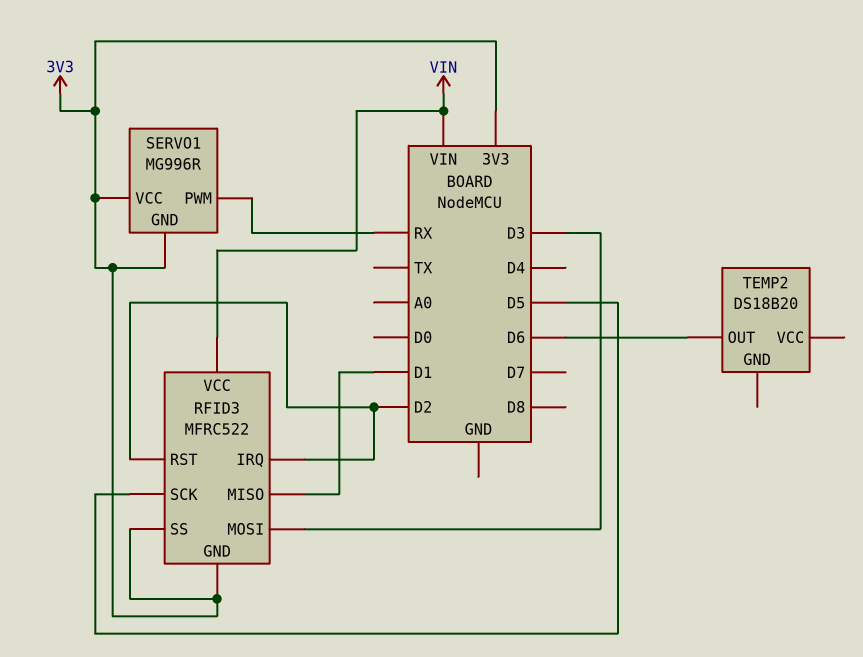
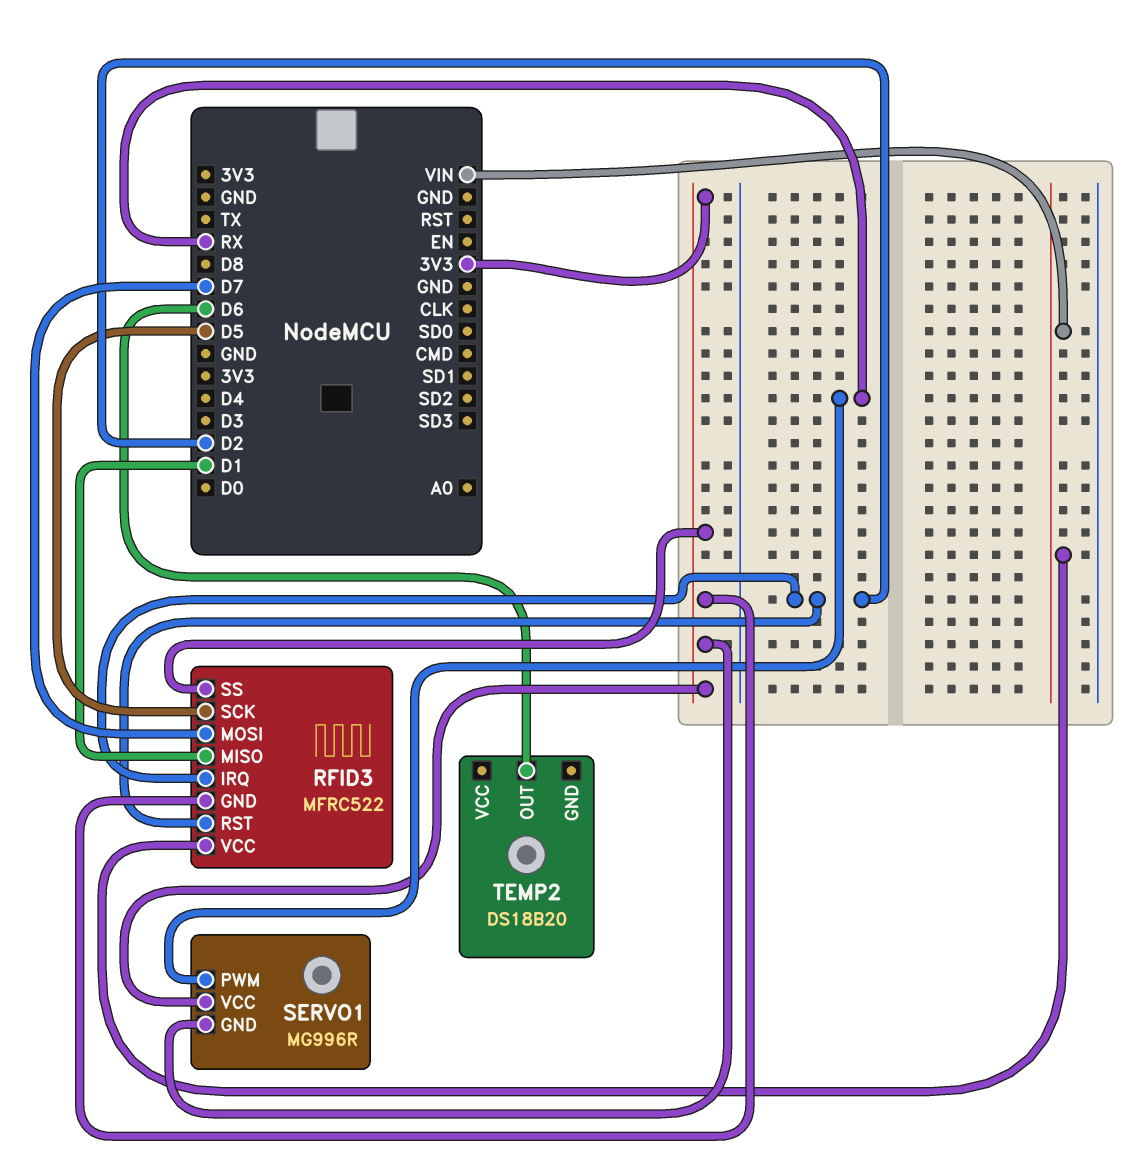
RFID3 pin MOSI: D3 -> D7

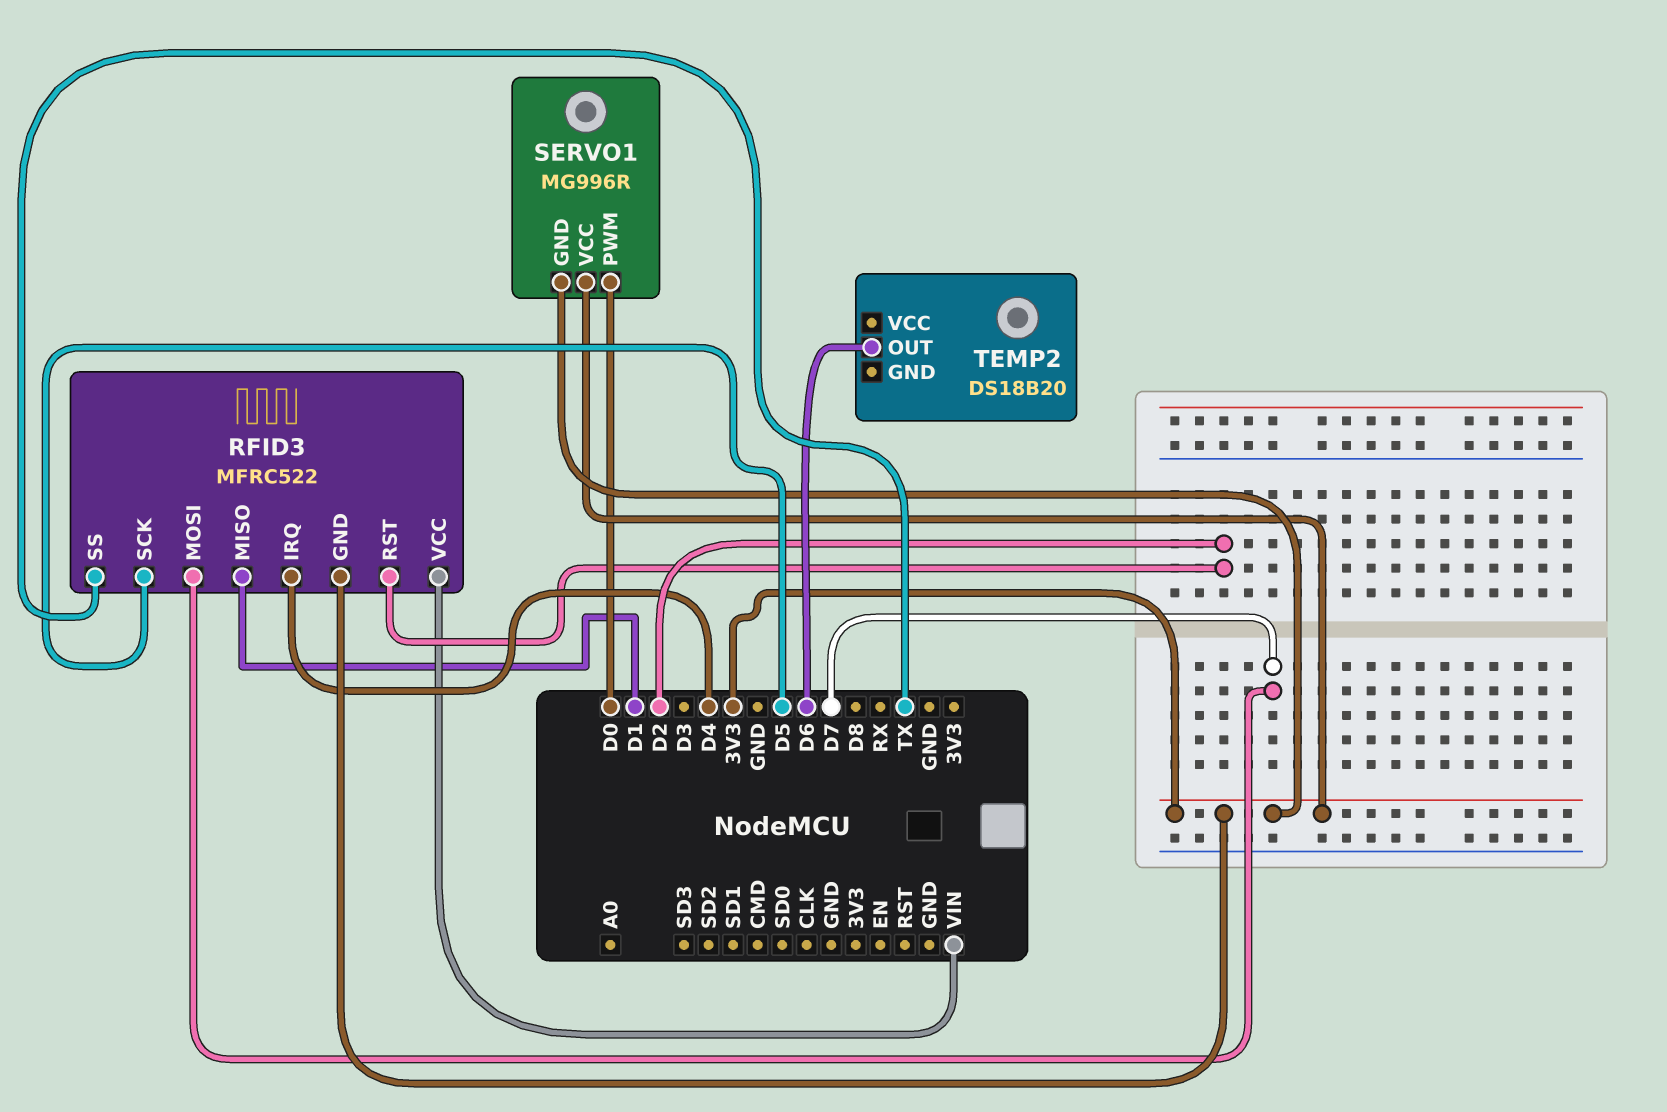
RFID3 pin IRQ: D2 -> D4
RFID3 pin SS: 3V3 -> TX
SERVO1 pin PWM: RX -> D0

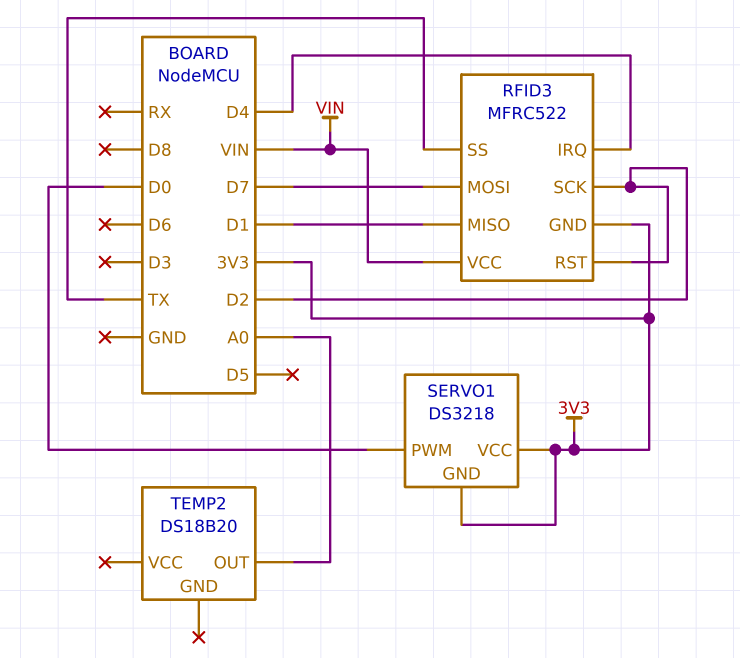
RFID3 pin SCK: D5 -> D2
SERVO1: MG996R -> DS3218
TEMP2 pin OUT: D6 -> A0

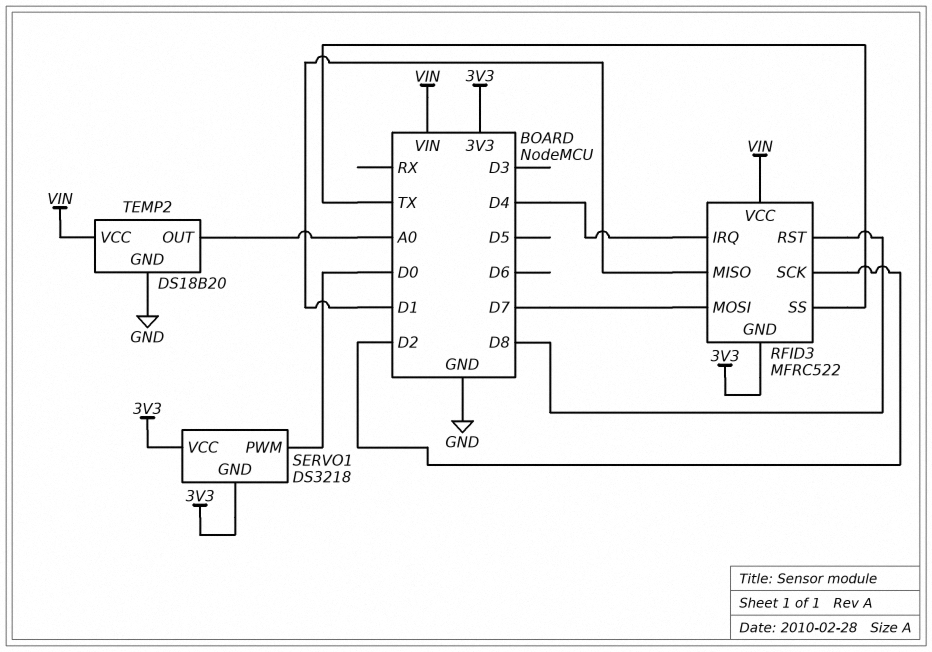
RFID3 pin RST: D2 -> D8
TEMP2 pin GND: none -> GND
TEMP2 pin VCC: none -> VIN

